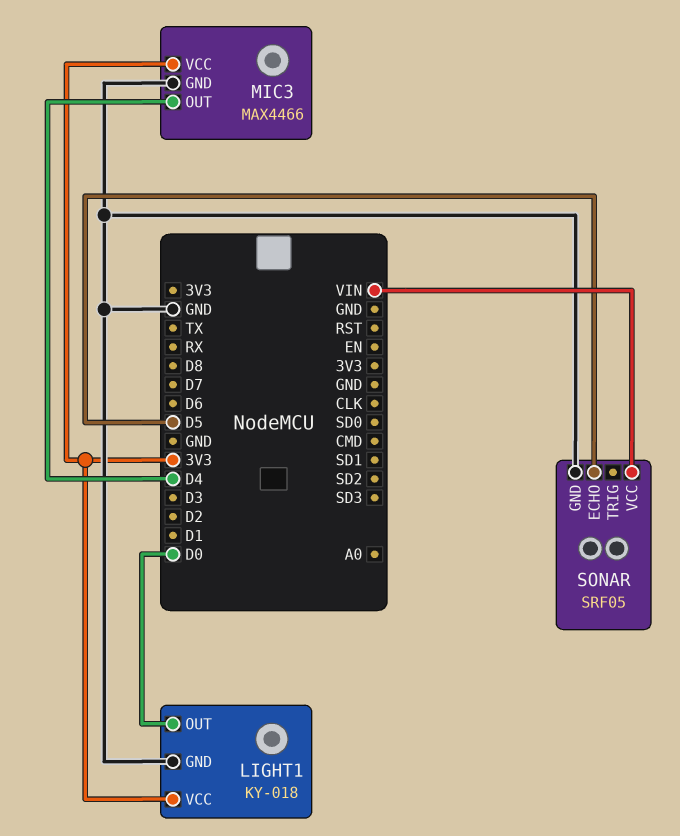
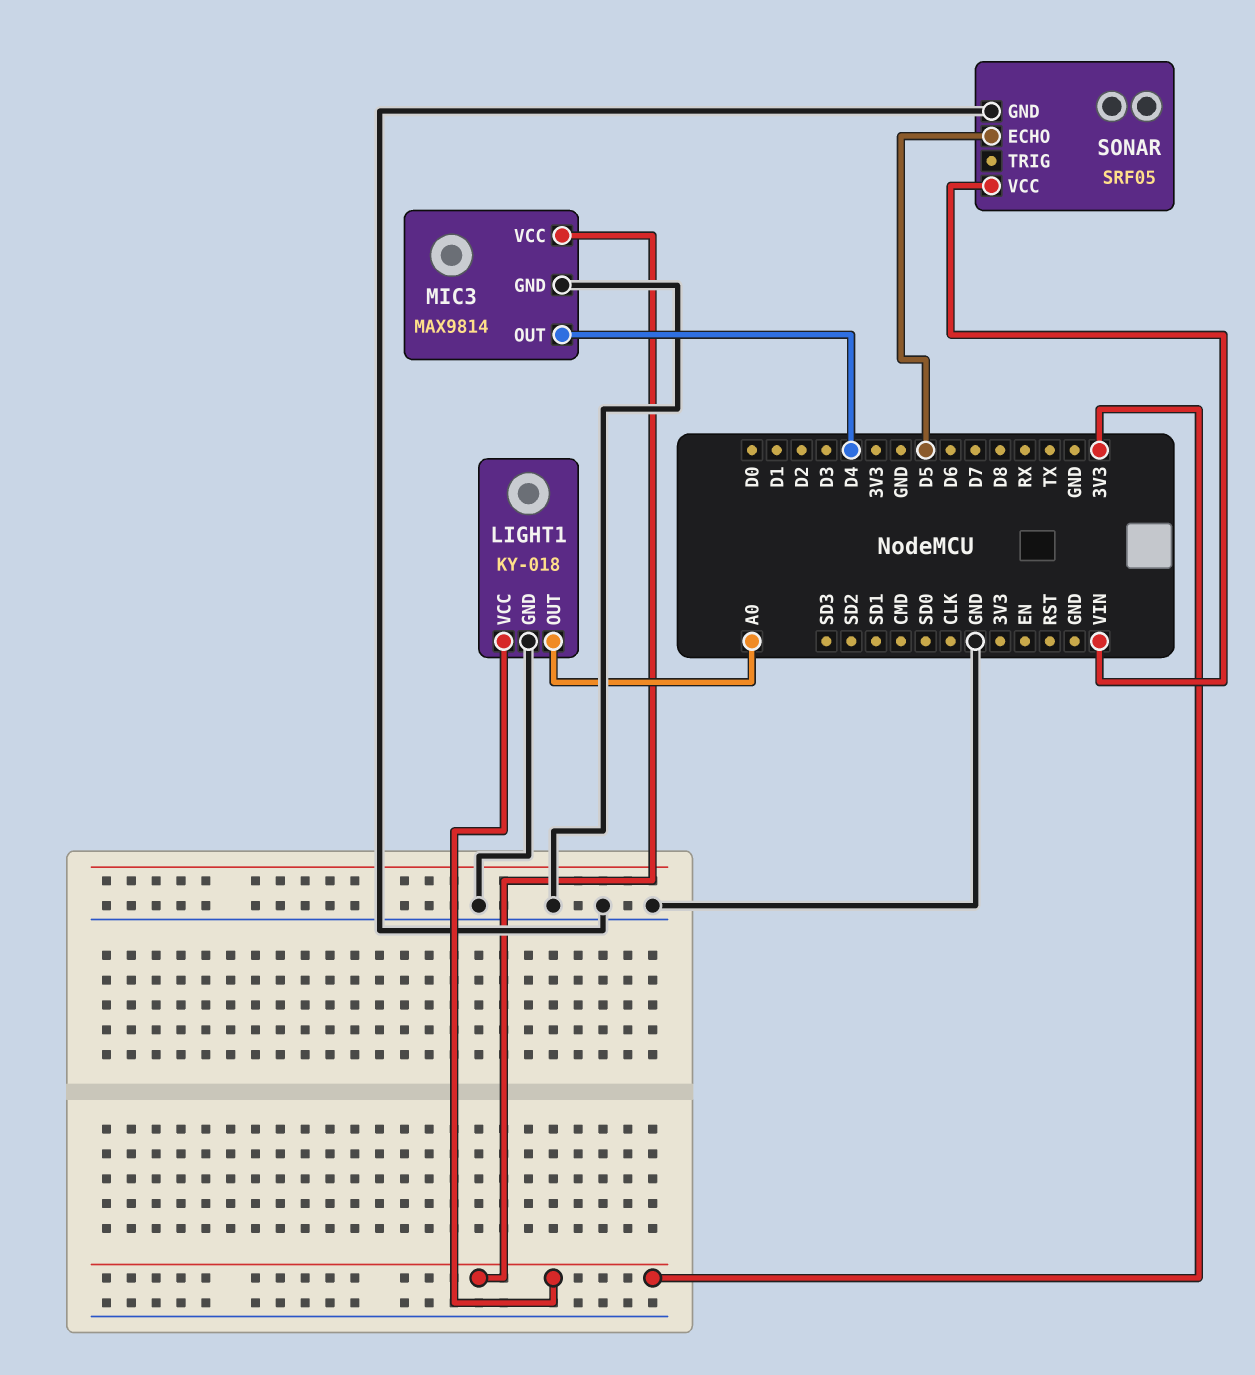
LIGHT1 pin OUT: D0 -> A0
MIC3: MAX4466 -> MAX9814

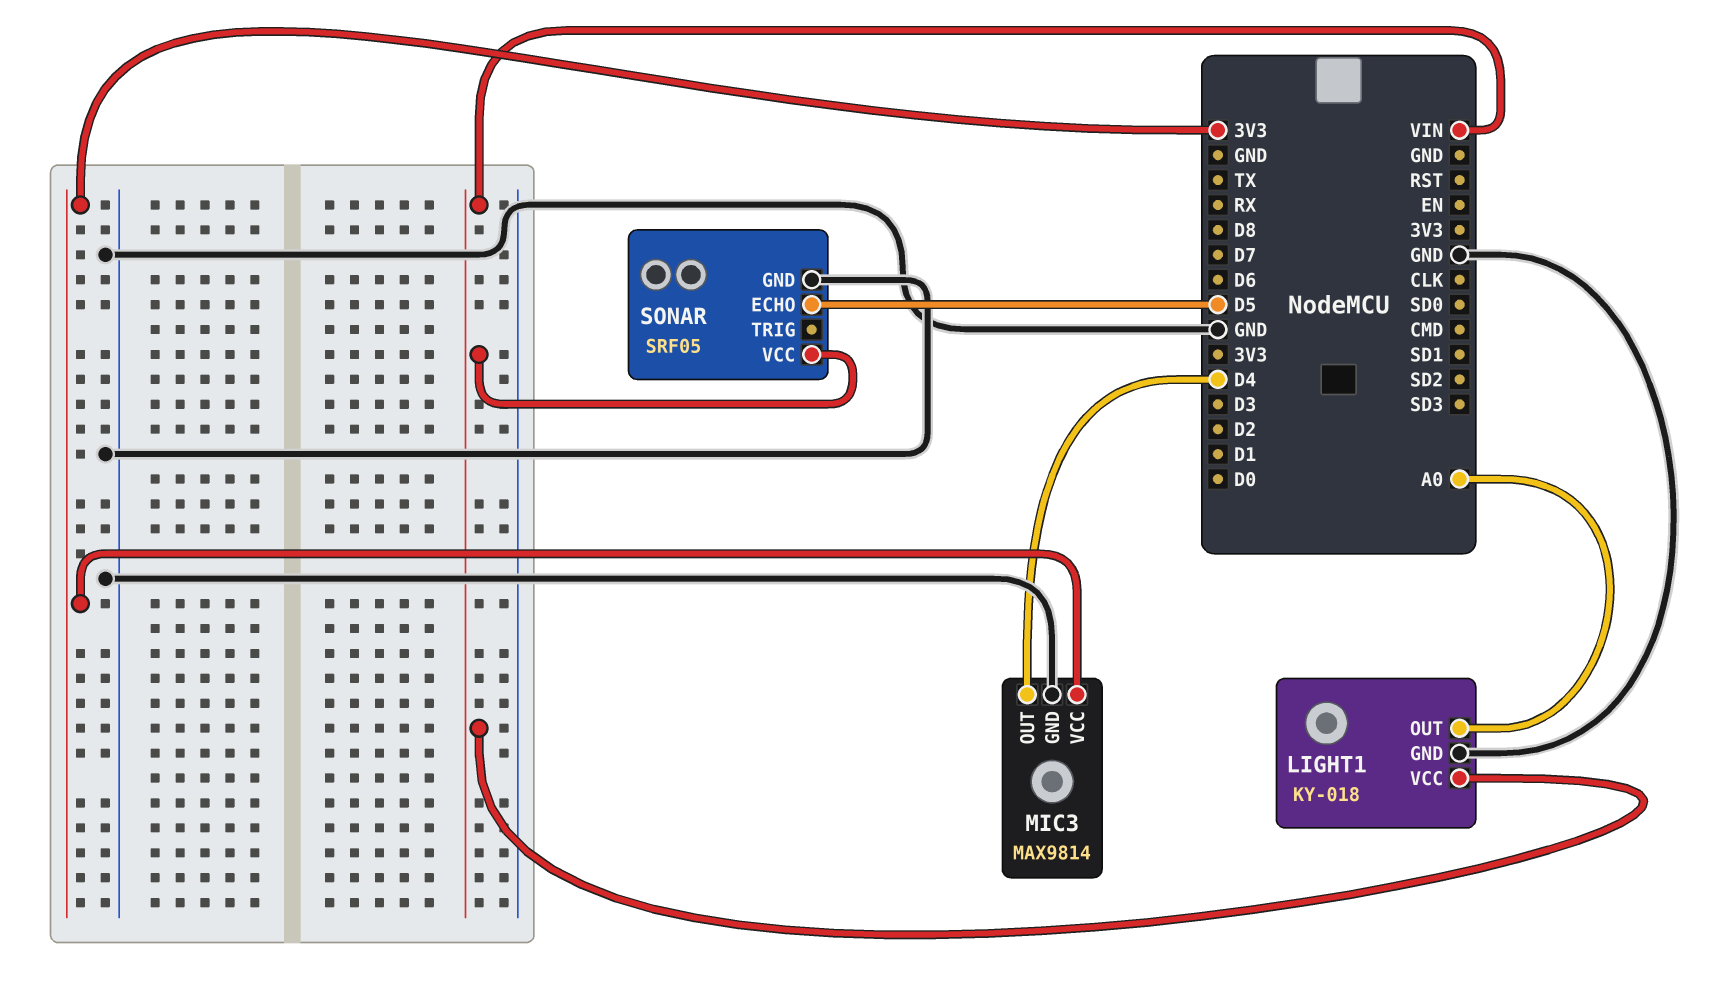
LIGHT1 pin VCC: 3V3 -> VIN

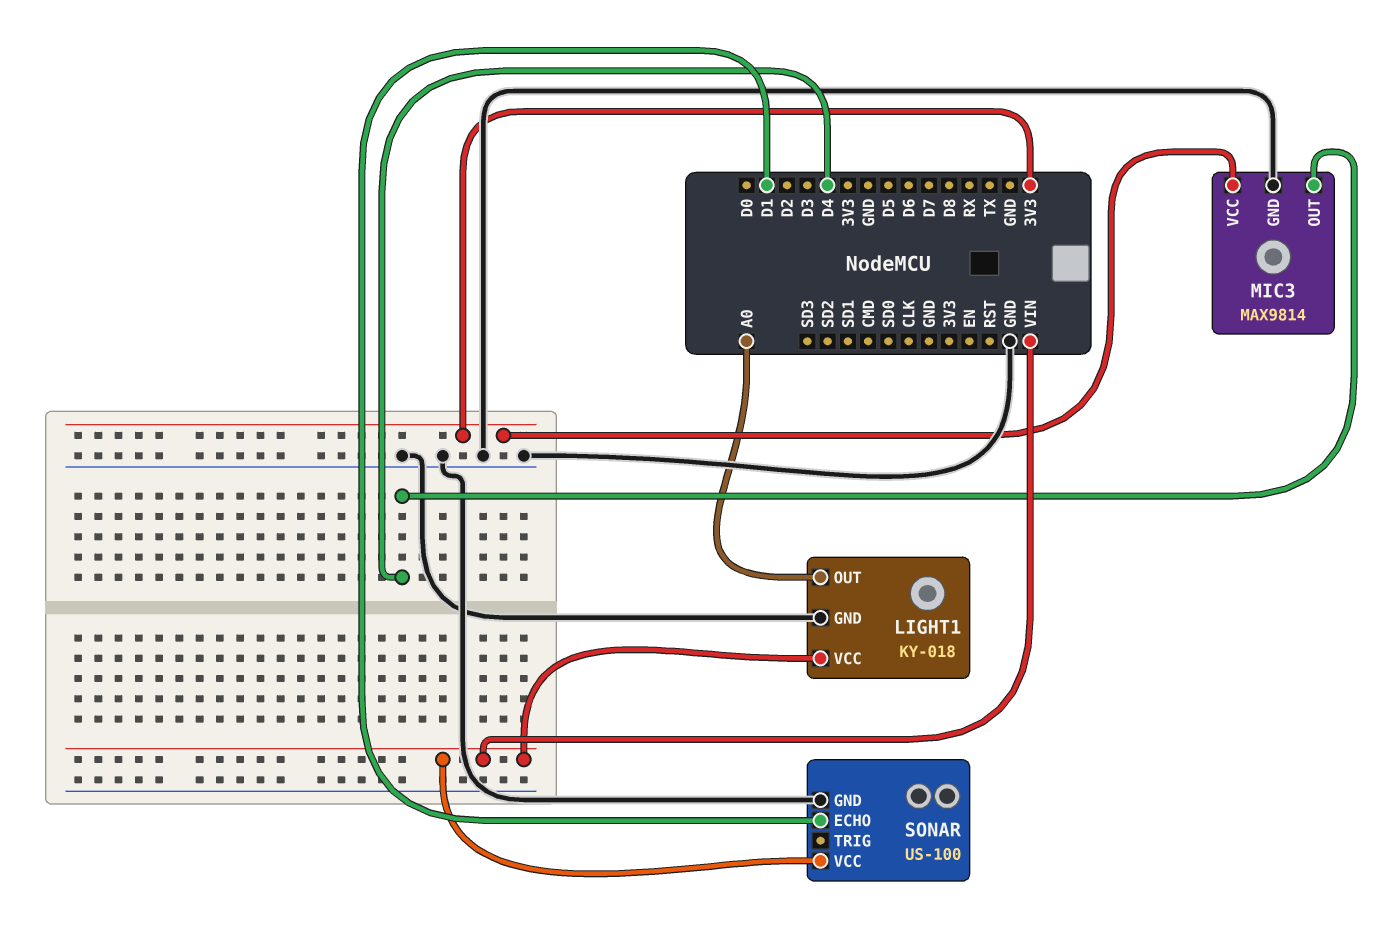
SONAR: SRF05 -> US-100
SONAR pin ECHO: D5 -> D1

